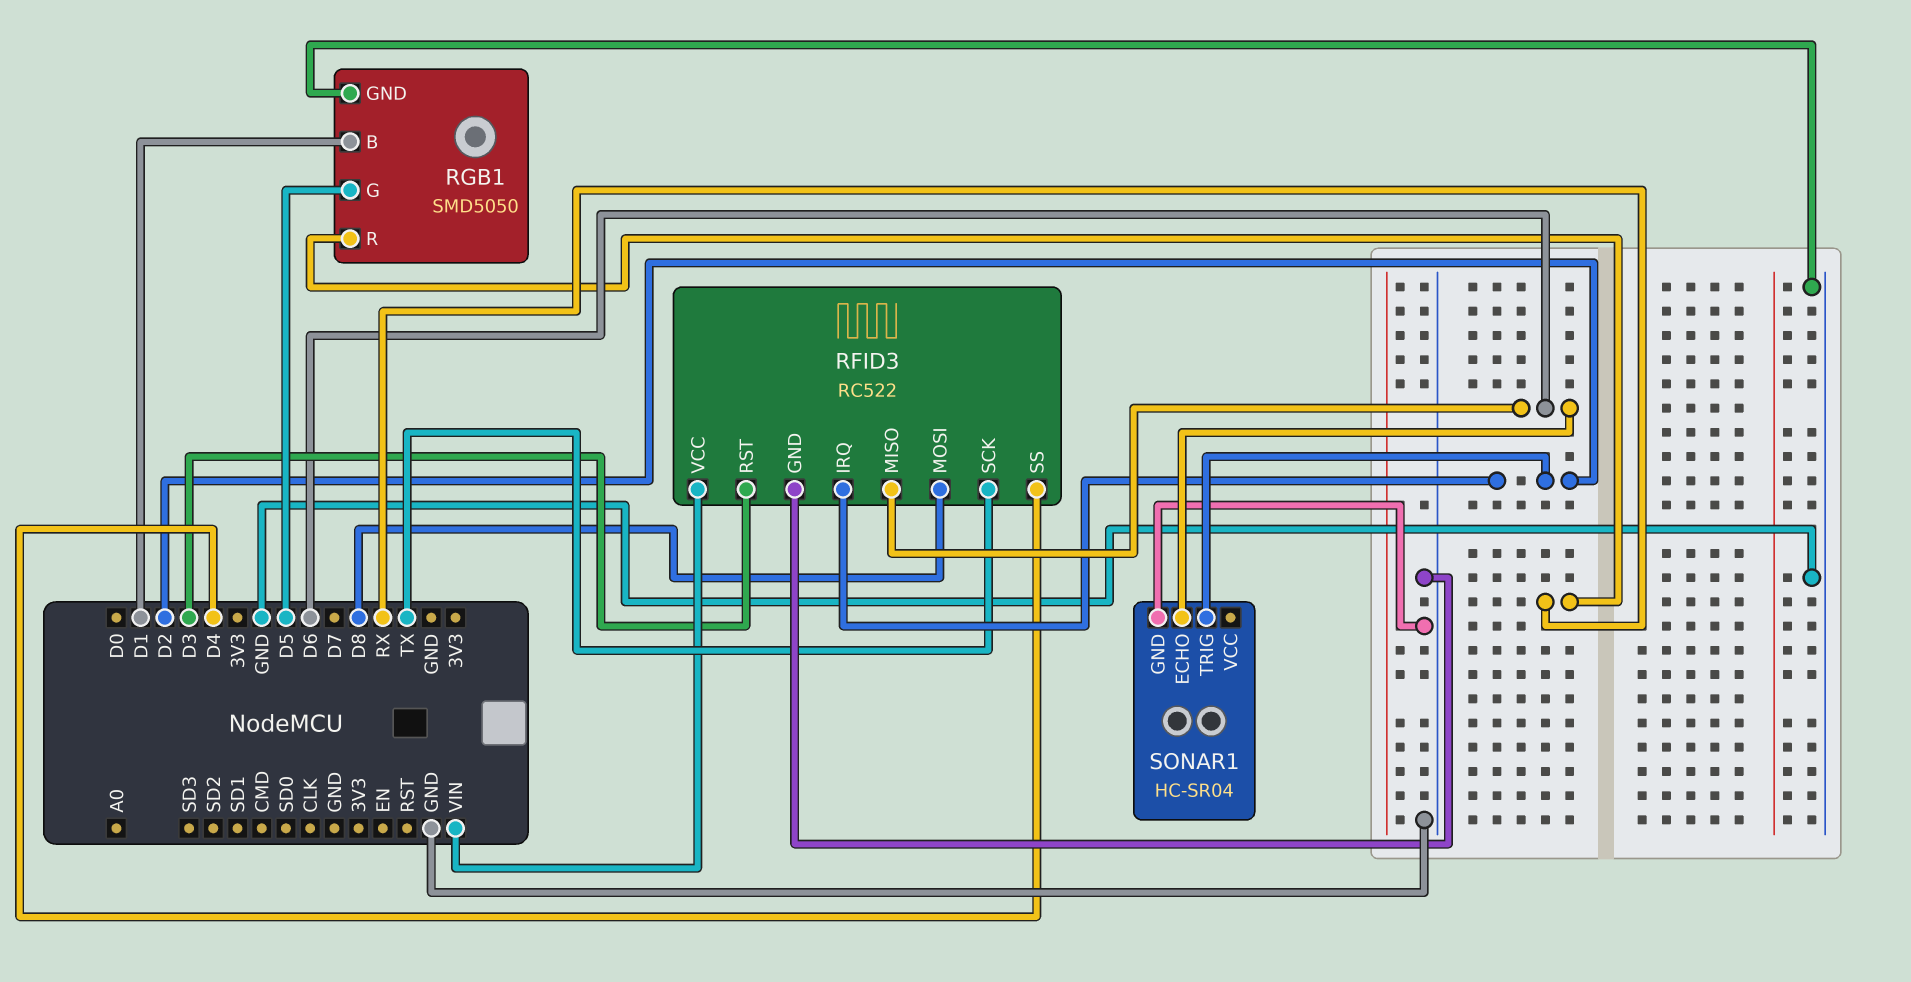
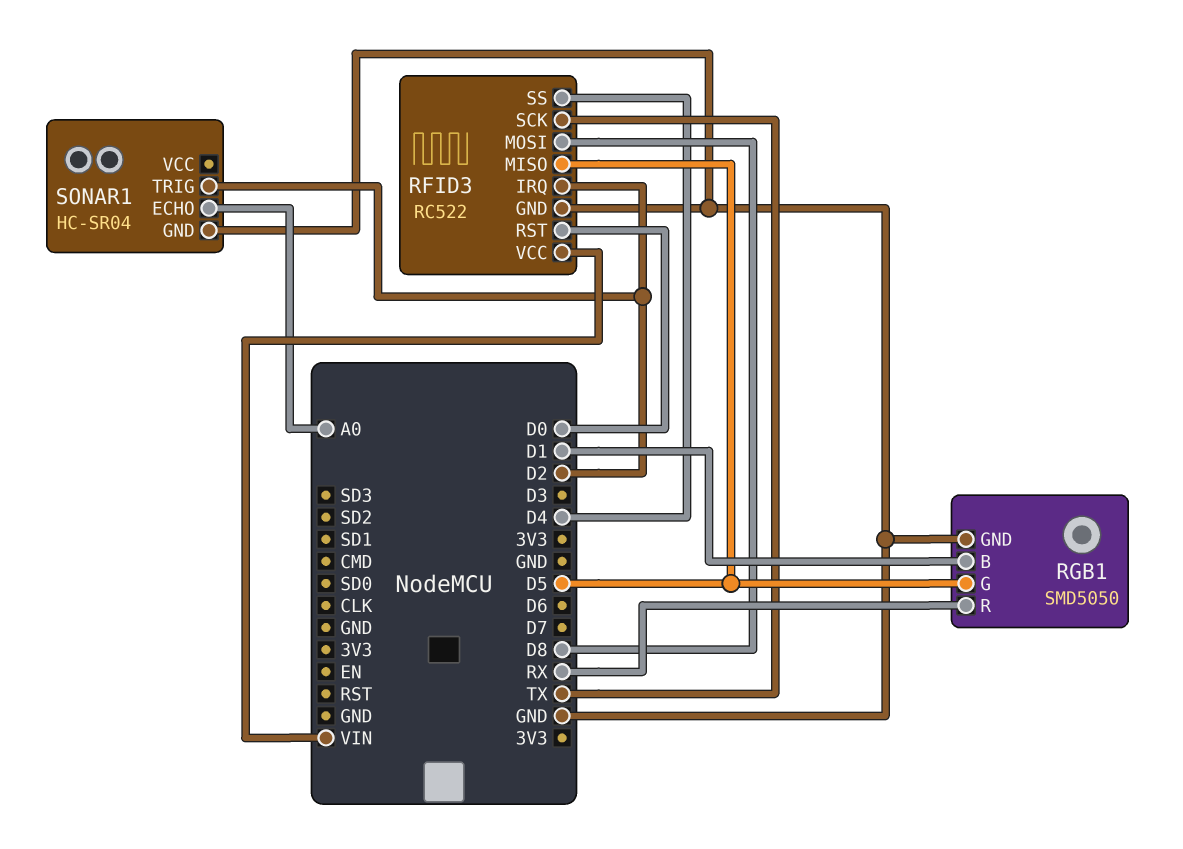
RFID3 pin MISO: D6 -> D5
RFID3 pin RST: D3 -> D0
SONAR1 pin ECHO: D6 -> A0

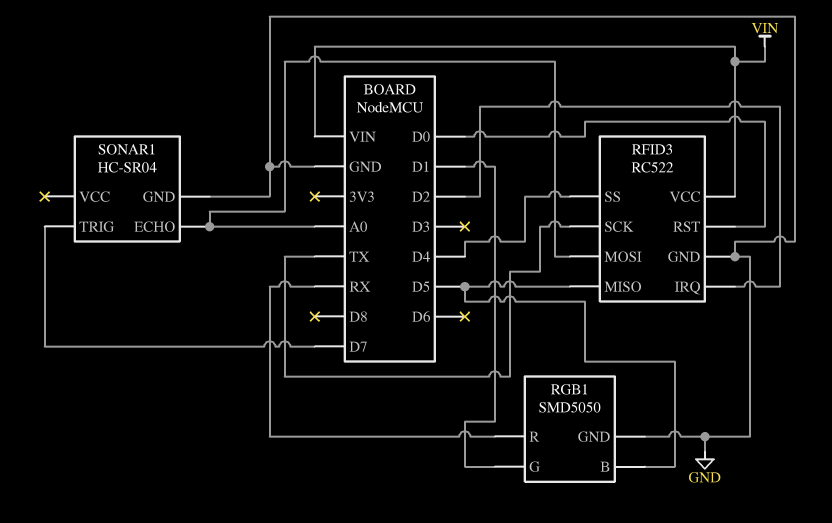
RFID3 pin MOSI: D8 -> A0
RGB1 pin B: D1 -> D5
RGB1 pin G: D5 -> D1
SONAR1 pin TRIG: D2 -> D7

